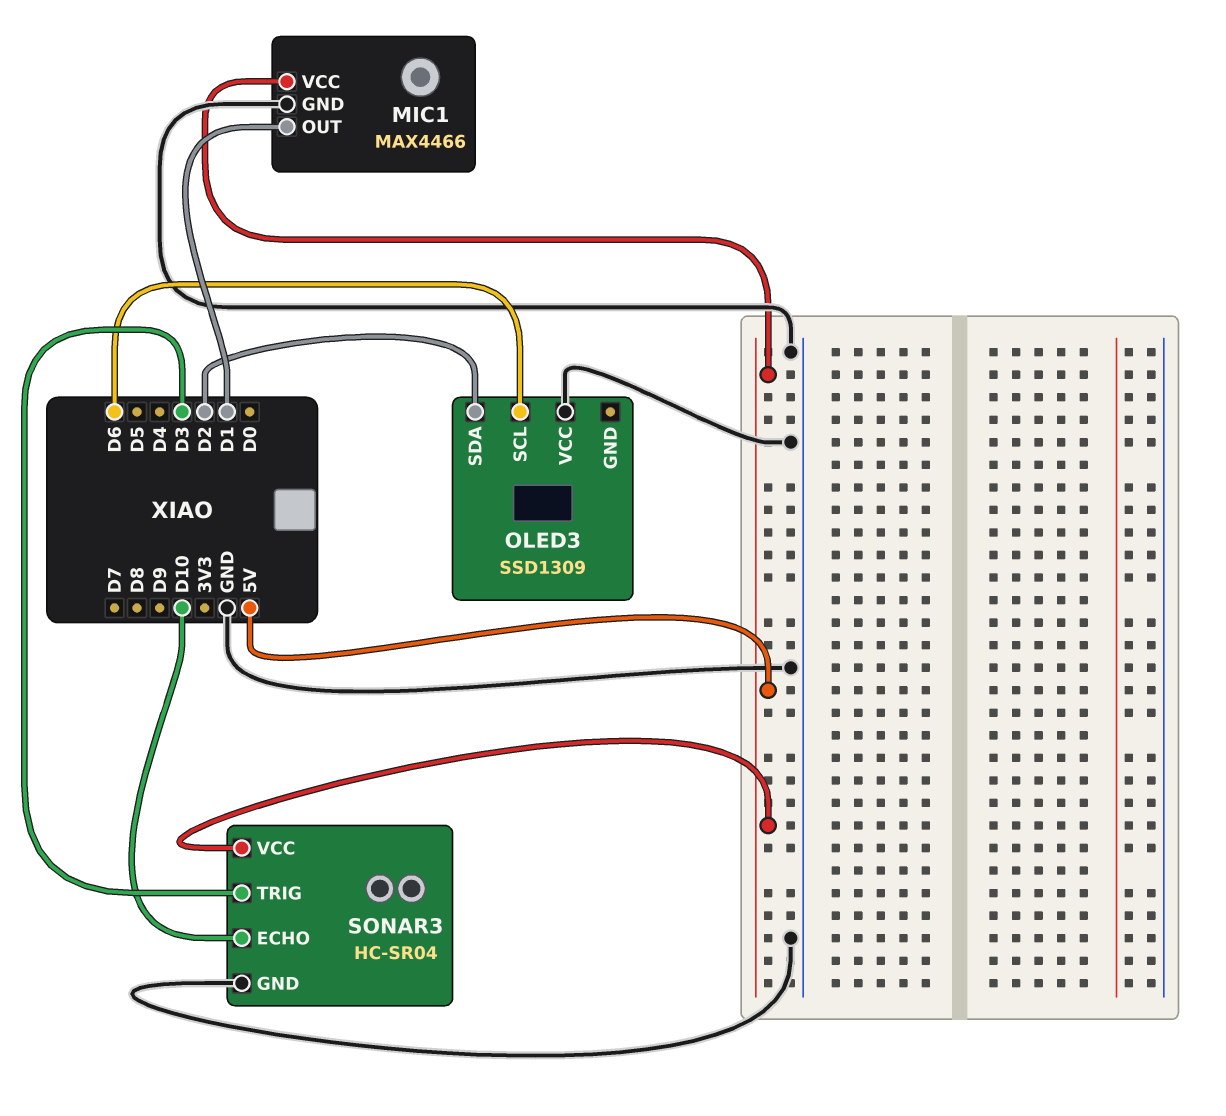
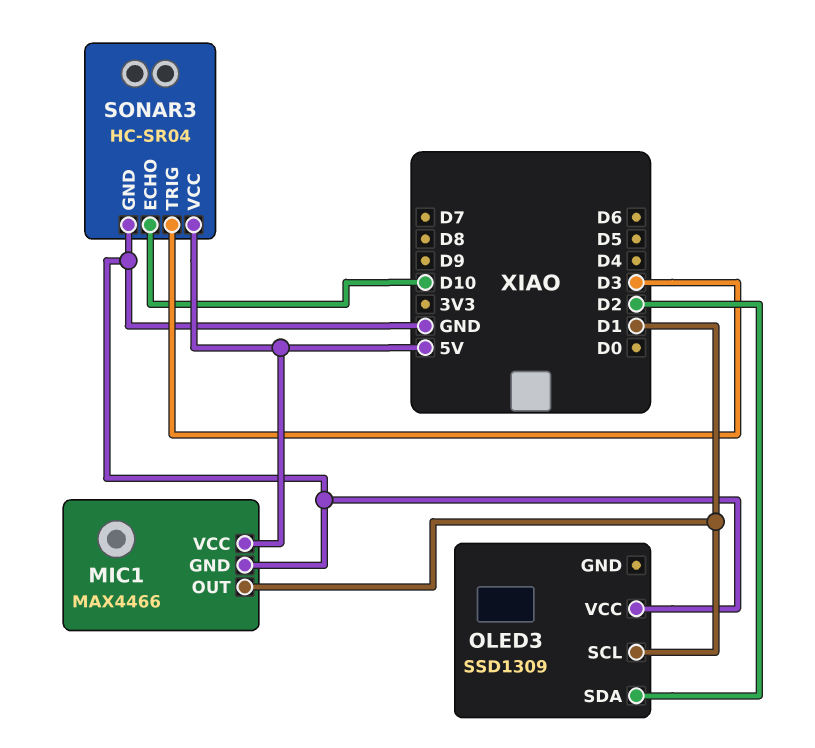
OLED3 pin SCL: D6 -> D1

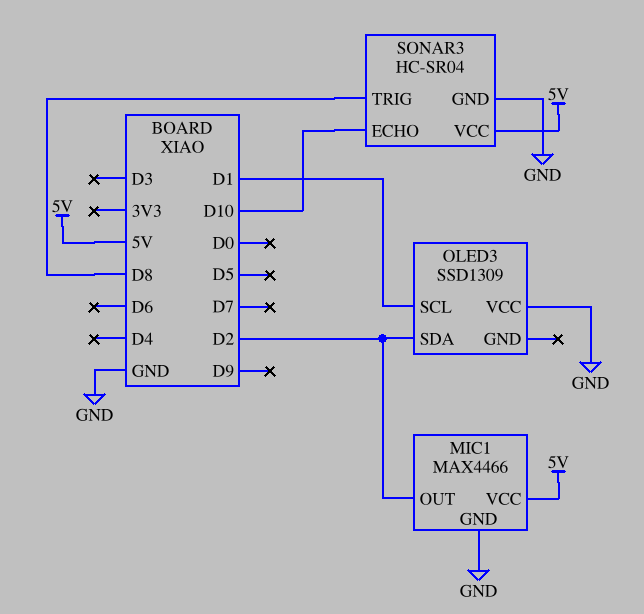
MIC1 pin OUT: D1 -> D2
SONAR3 pin TRIG: D3 -> D8

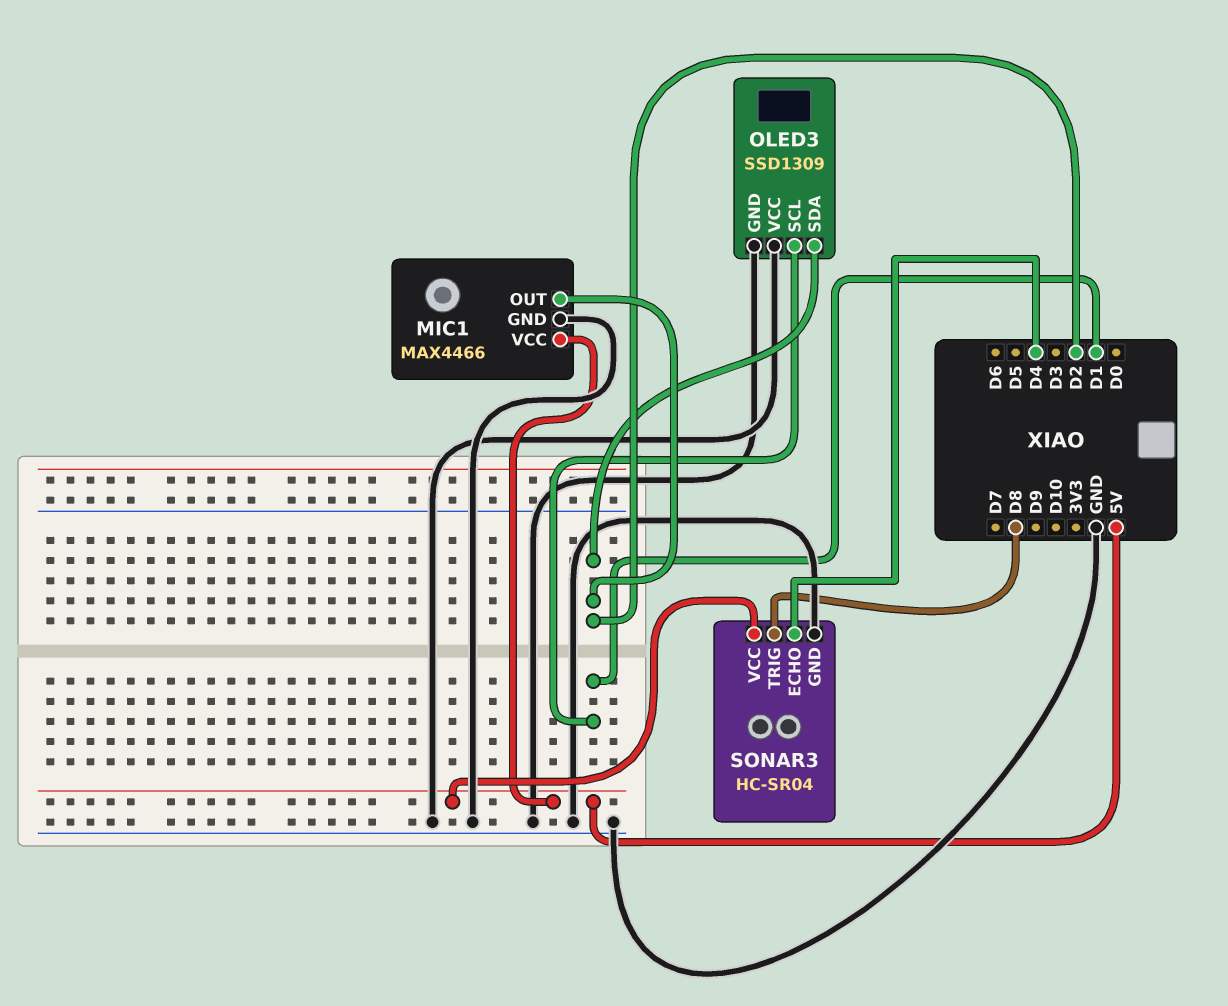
OLED3 pin GND: none -> GND
SONAR3 pin ECHO: D10 -> D4

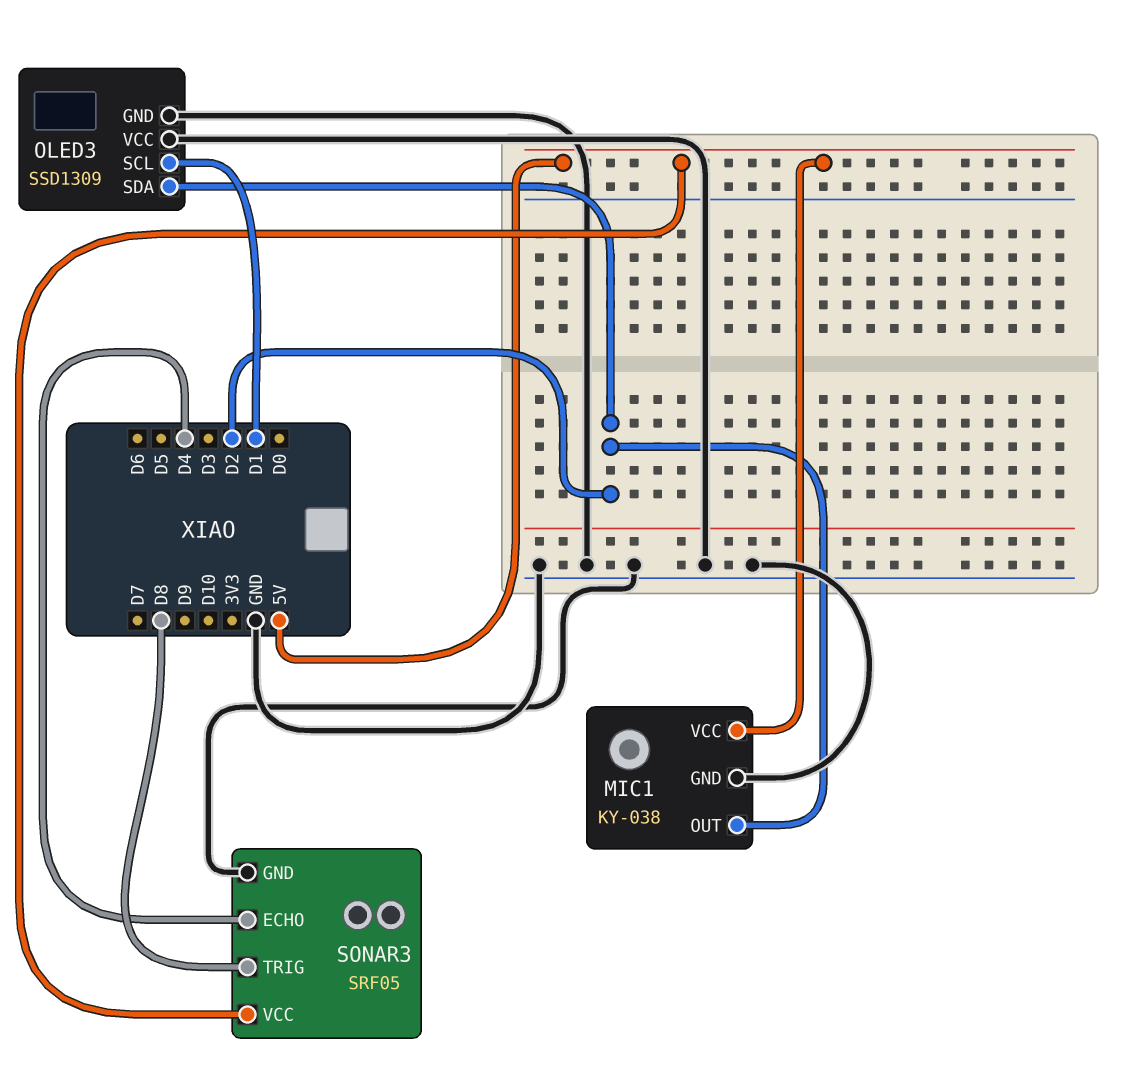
MIC1: MAX4466 -> KY-038
SONAR3: HC-SR04 -> SRF05

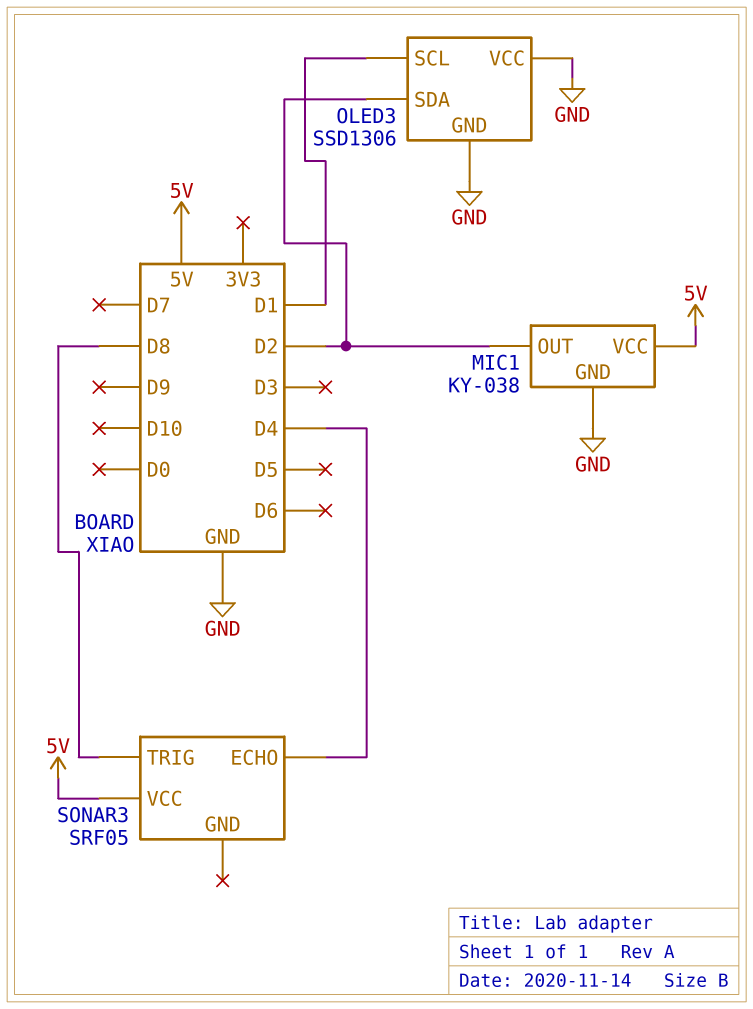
OLED3: SSD1309 -> SSD1306
SONAR3 pin GND: GND -> none

